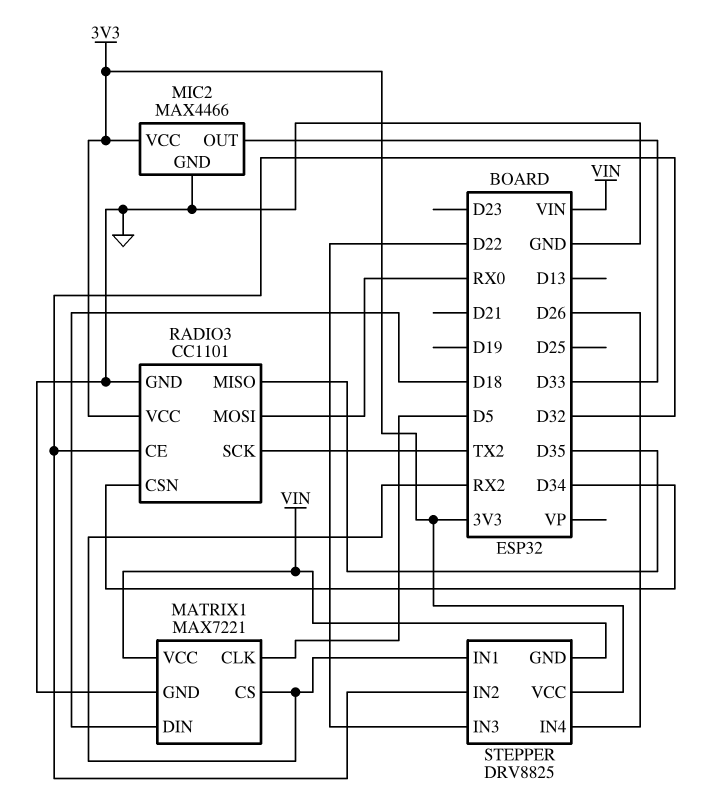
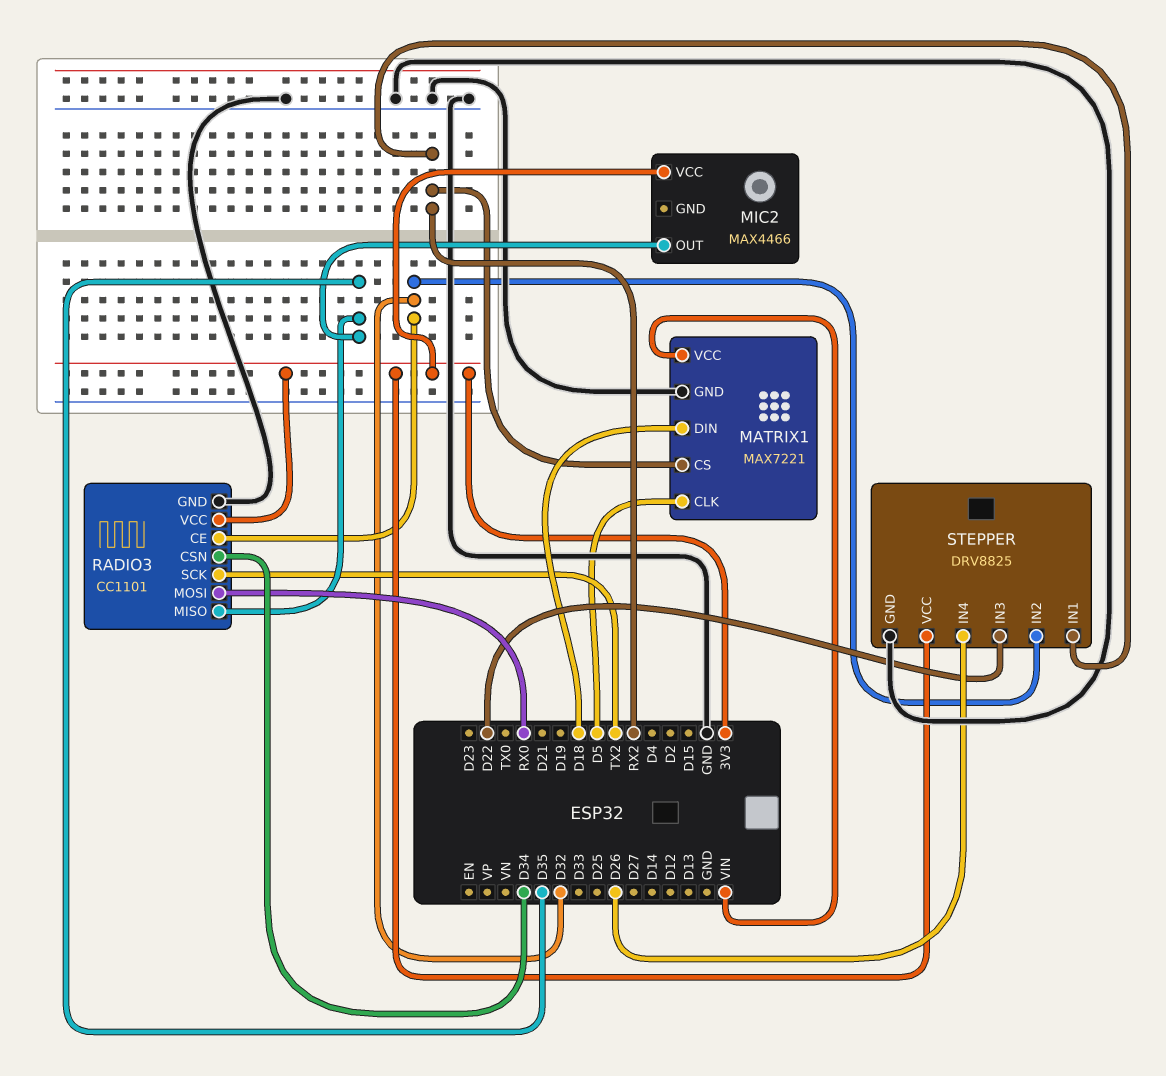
MIC2 pin GND: GND -> none
MIC2 pin OUT: D33 -> D35
STEPPER pin GND: VIN -> GND

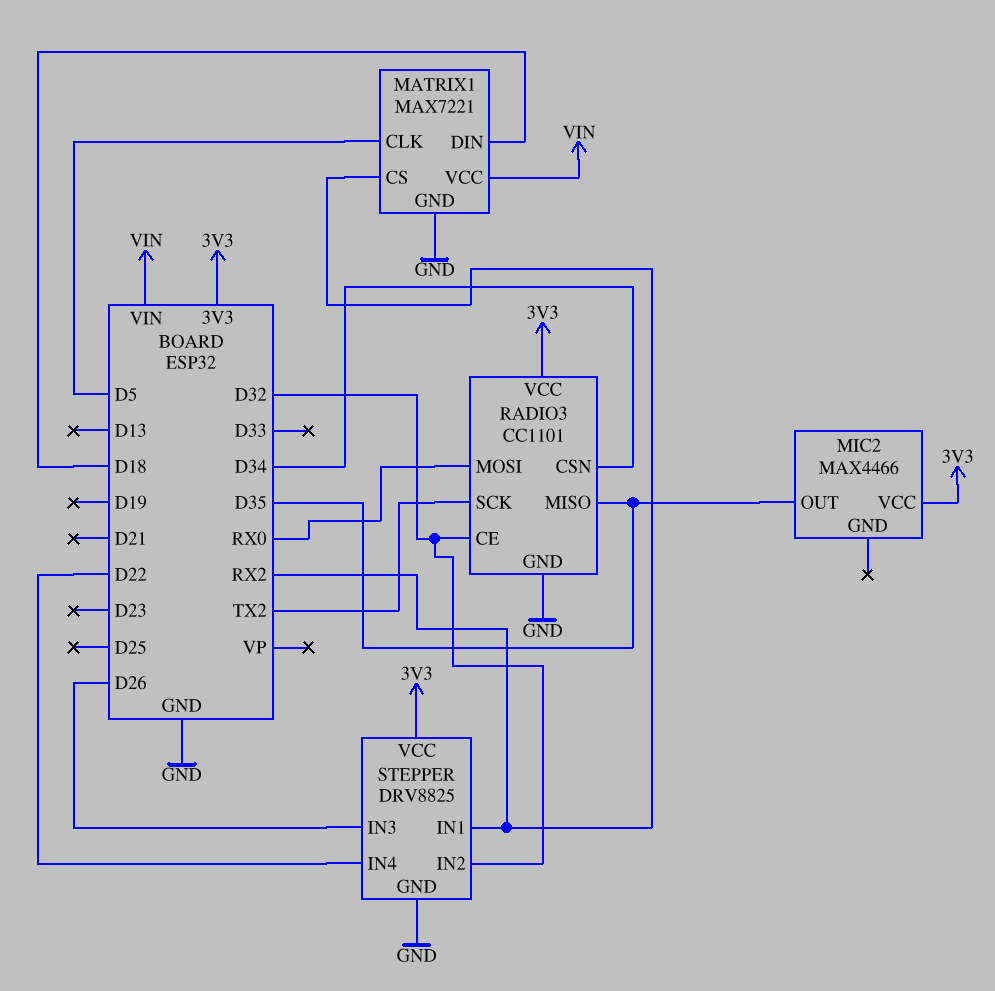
STEPPER pin IN3: D22 -> D26
STEPPER pin IN4: D26 -> D22

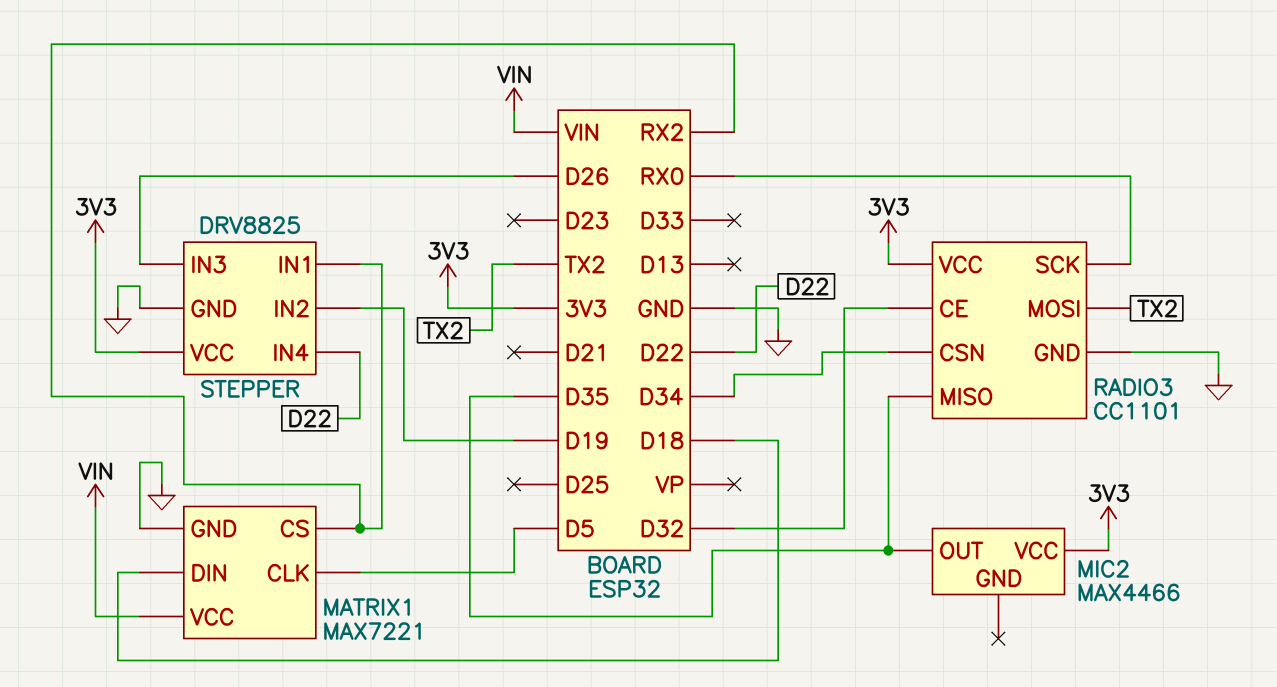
RADIO3 pin MOSI: RX0 -> TX2
RADIO3 pin SCK: TX2 -> RX0
STEPPER pin IN2: D32 -> D19

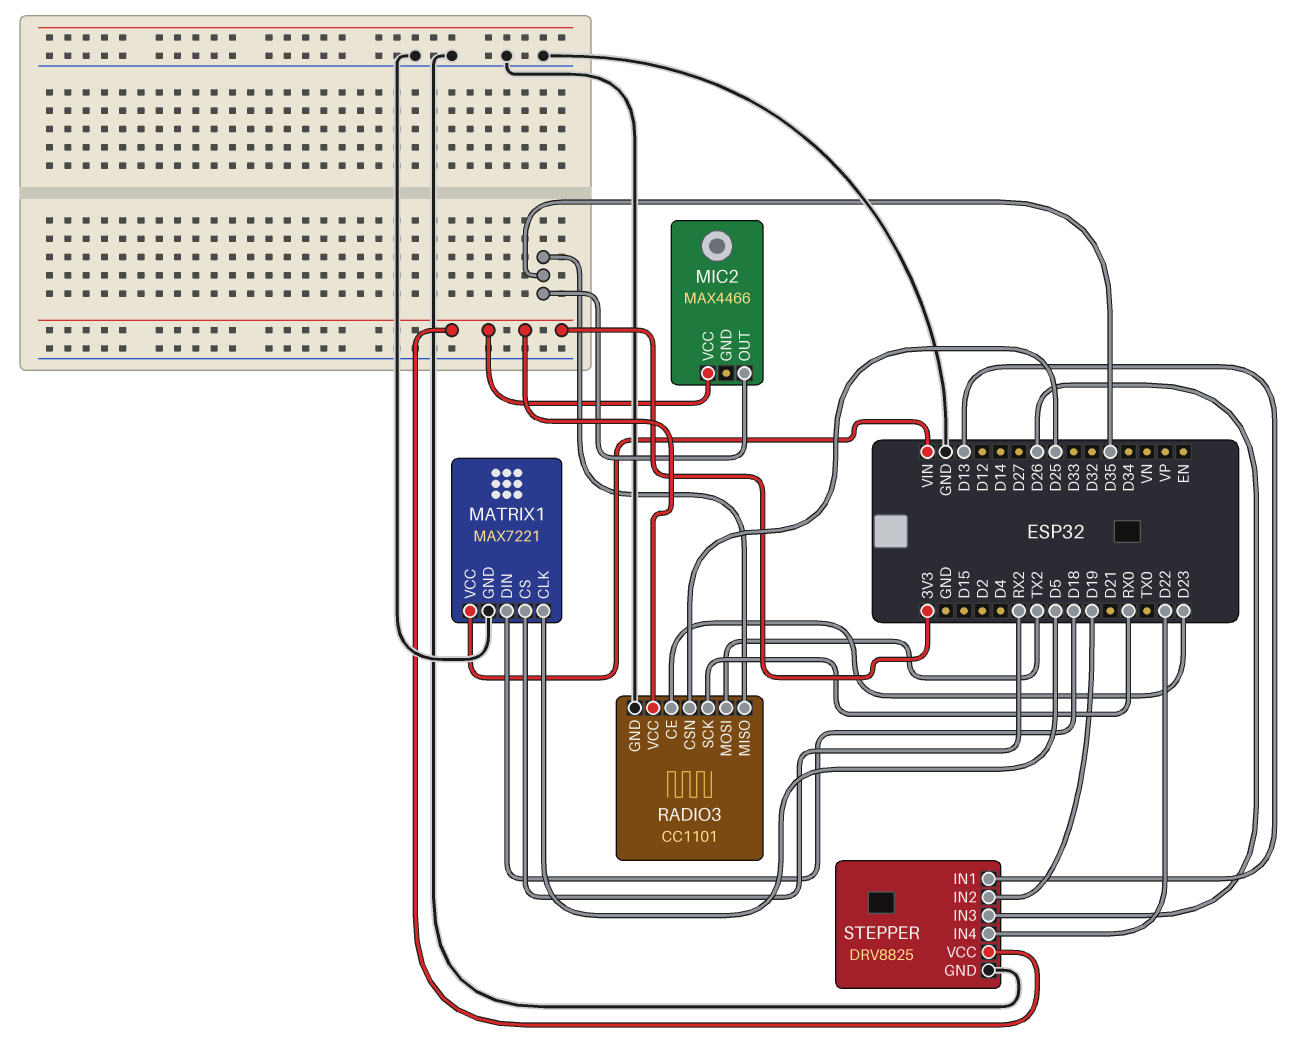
RADIO3 pin CE: D32 -> D23
RADIO3 pin CSN: D34 -> D25
STEPPER pin IN1: RX2 -> D13

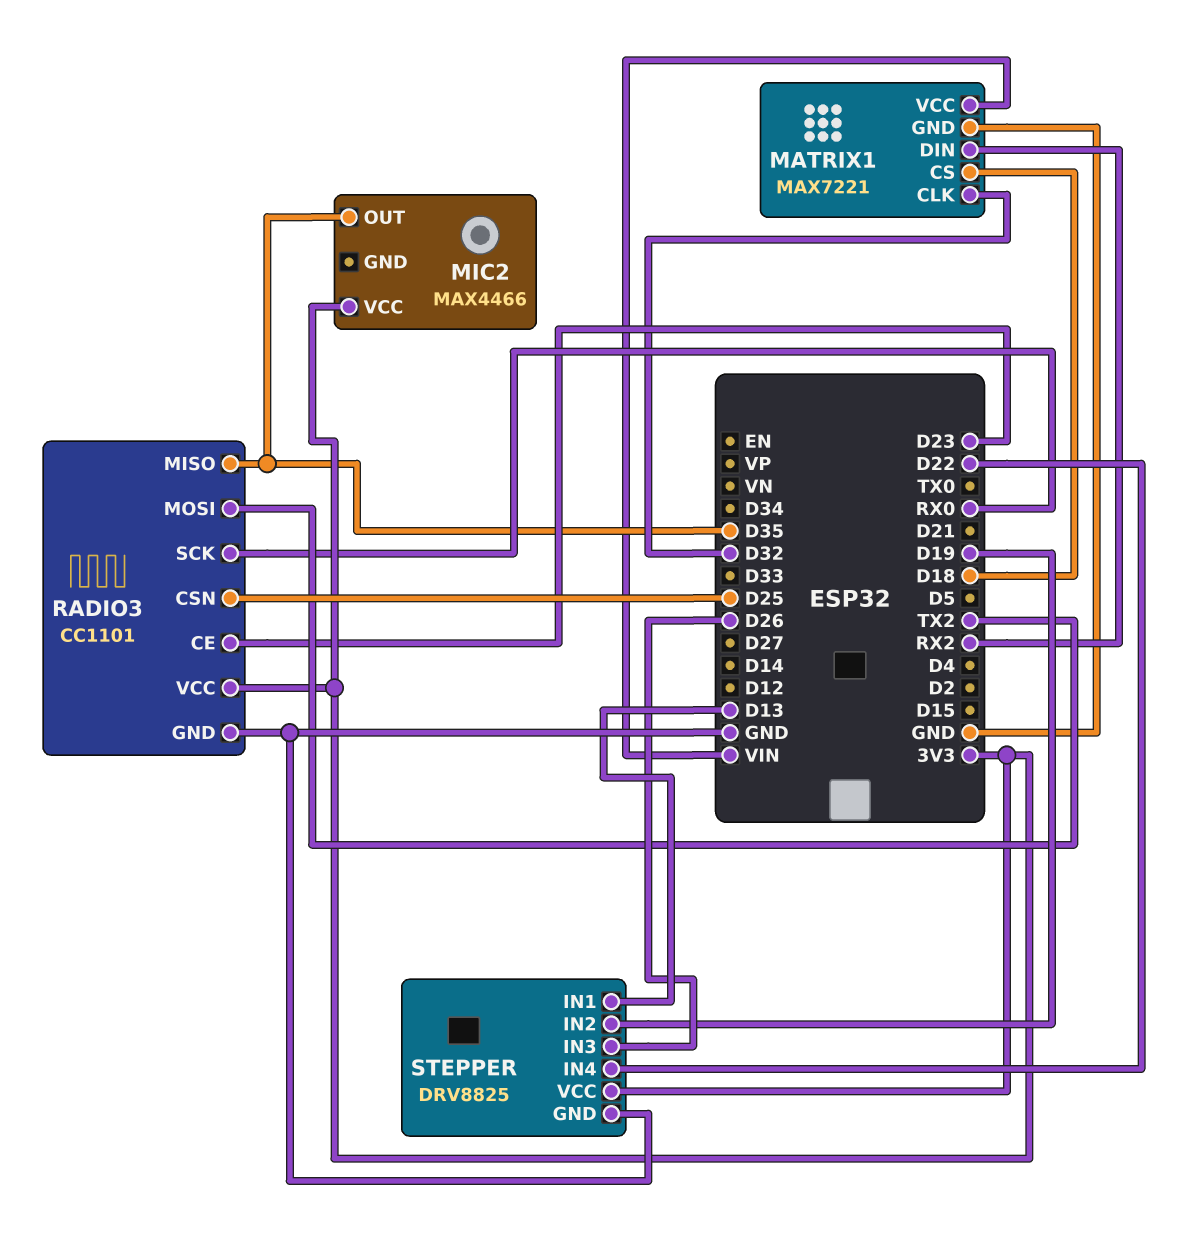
MATRIX1 pin CLK: D5 -> D32
MATRIX1 pin CS: RX2 -> D18
MATRIX1 pin DIN: D18 -> RX2

